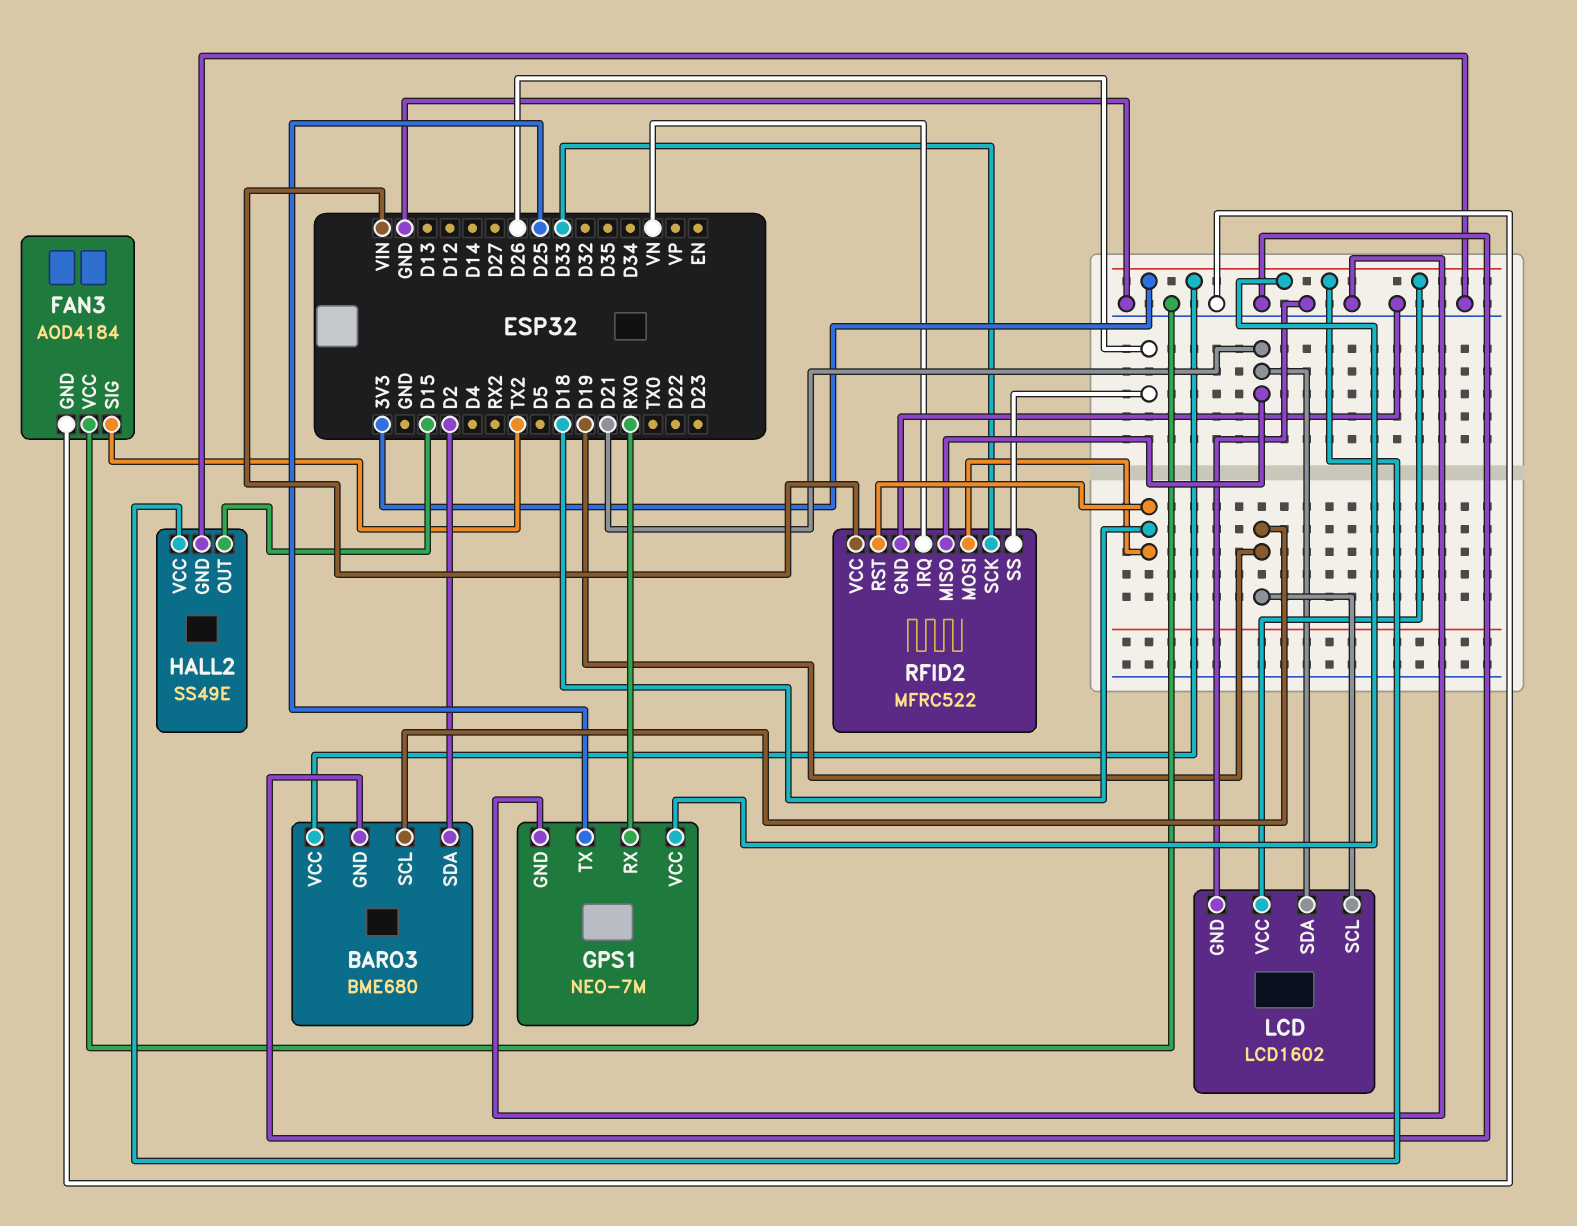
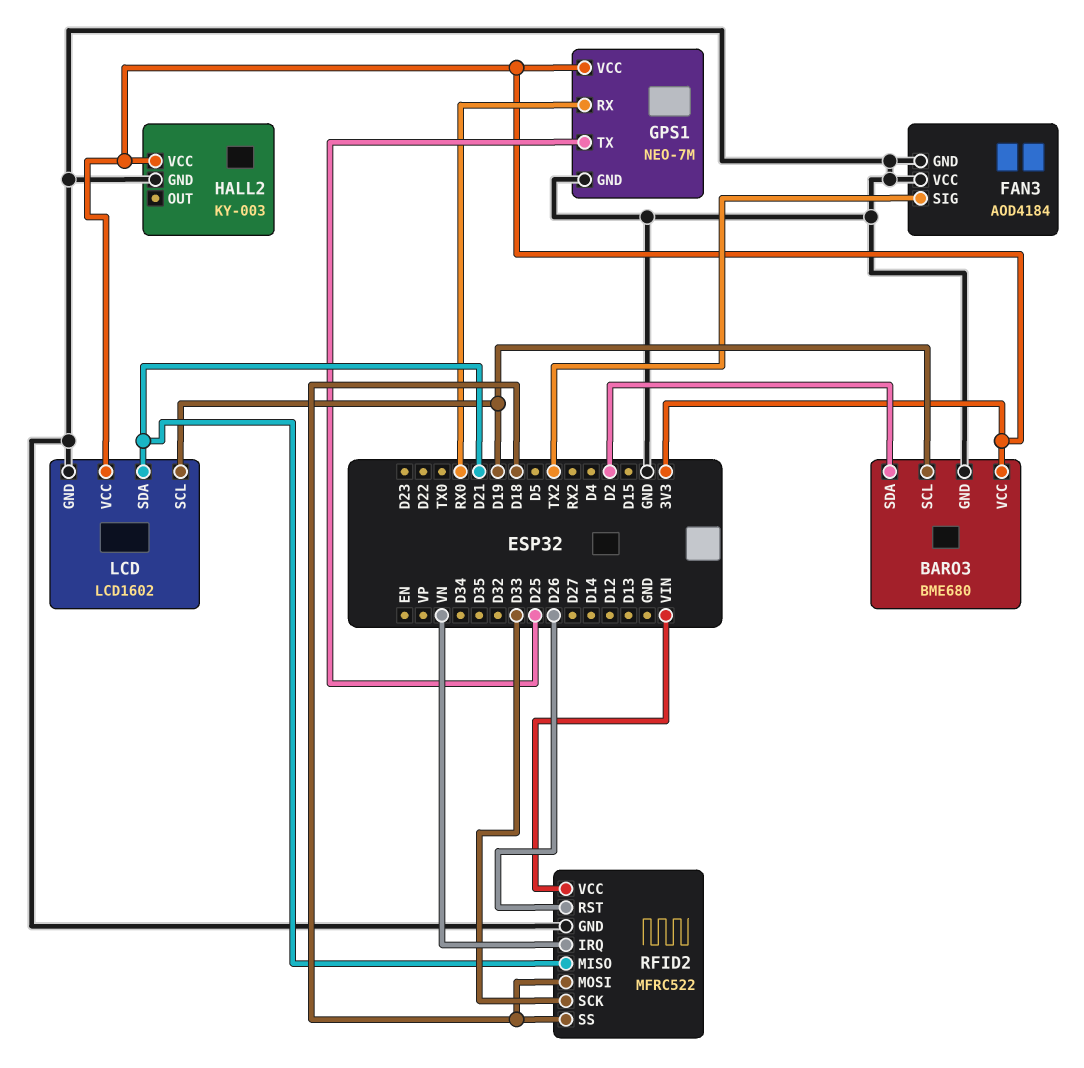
HALL2: SS49E -> KY-003
HALL2 pin OUT: D15 -> none
RFID2 pin RST: D18 -> D26
RFID2 pin SS: D26 -> D18

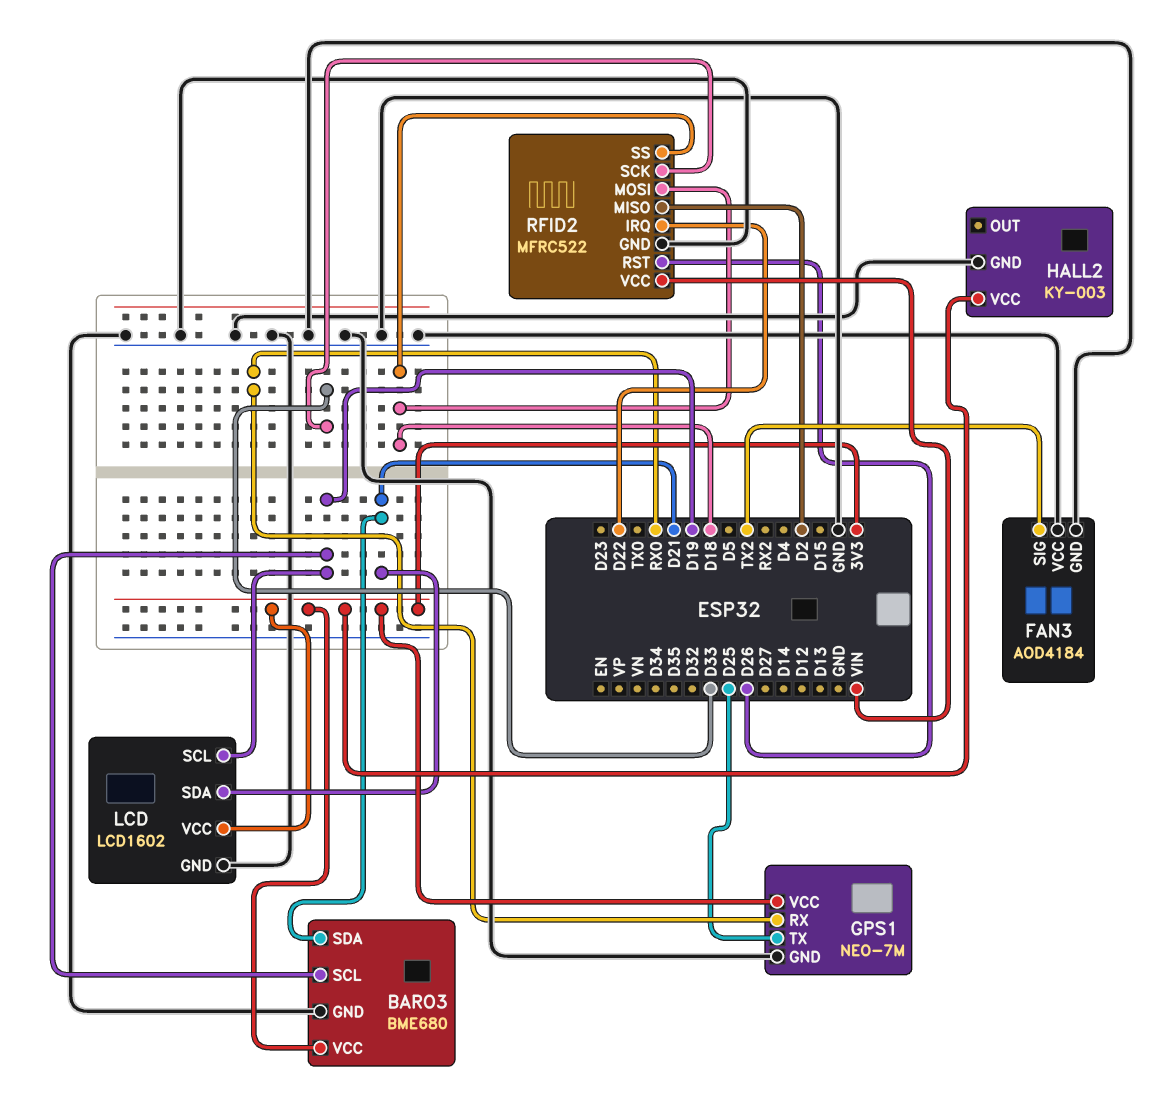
BARO3 pin SDA: D2 -> D21
RFID2 pin IRQ: VN -> D22
RFID2 pin MISO: D21 -> D2

